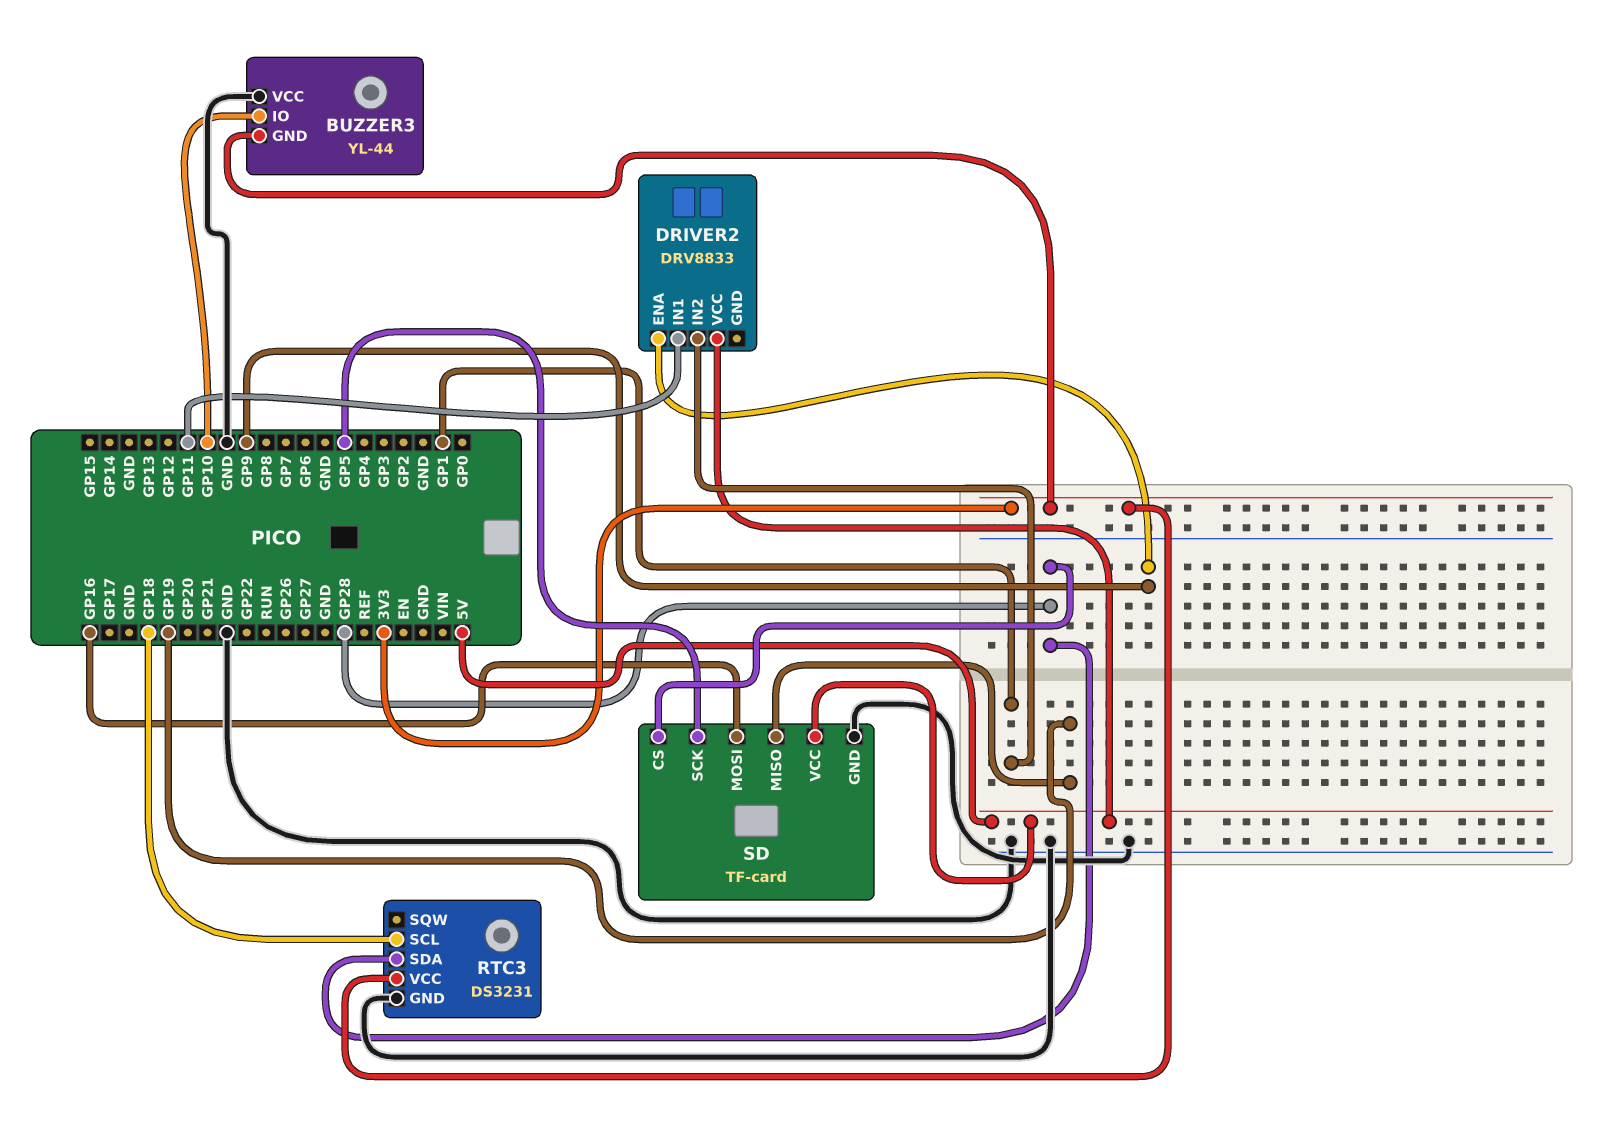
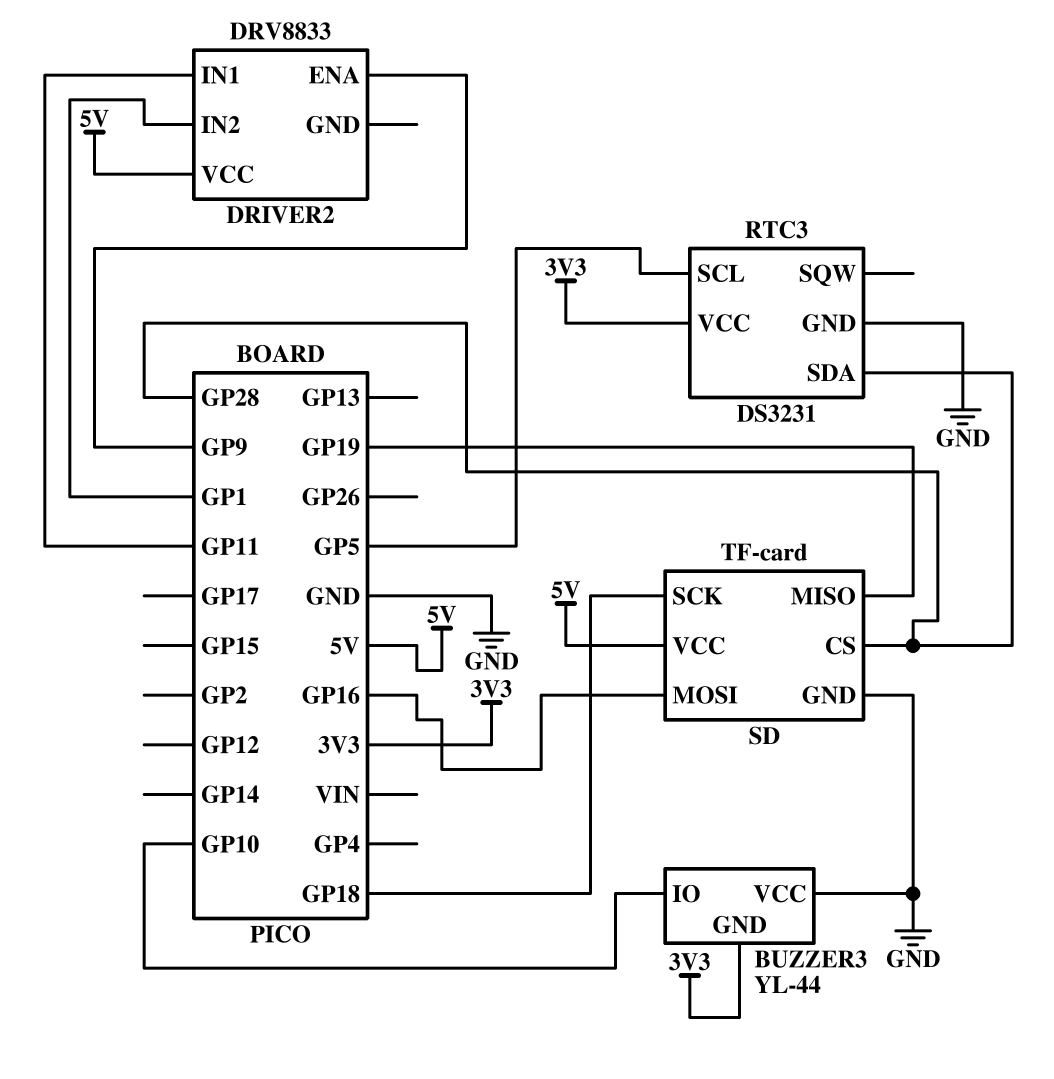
RTC3 pin SCL: GP18 -> GP5
SD pin SCK: GP5 -> GP18

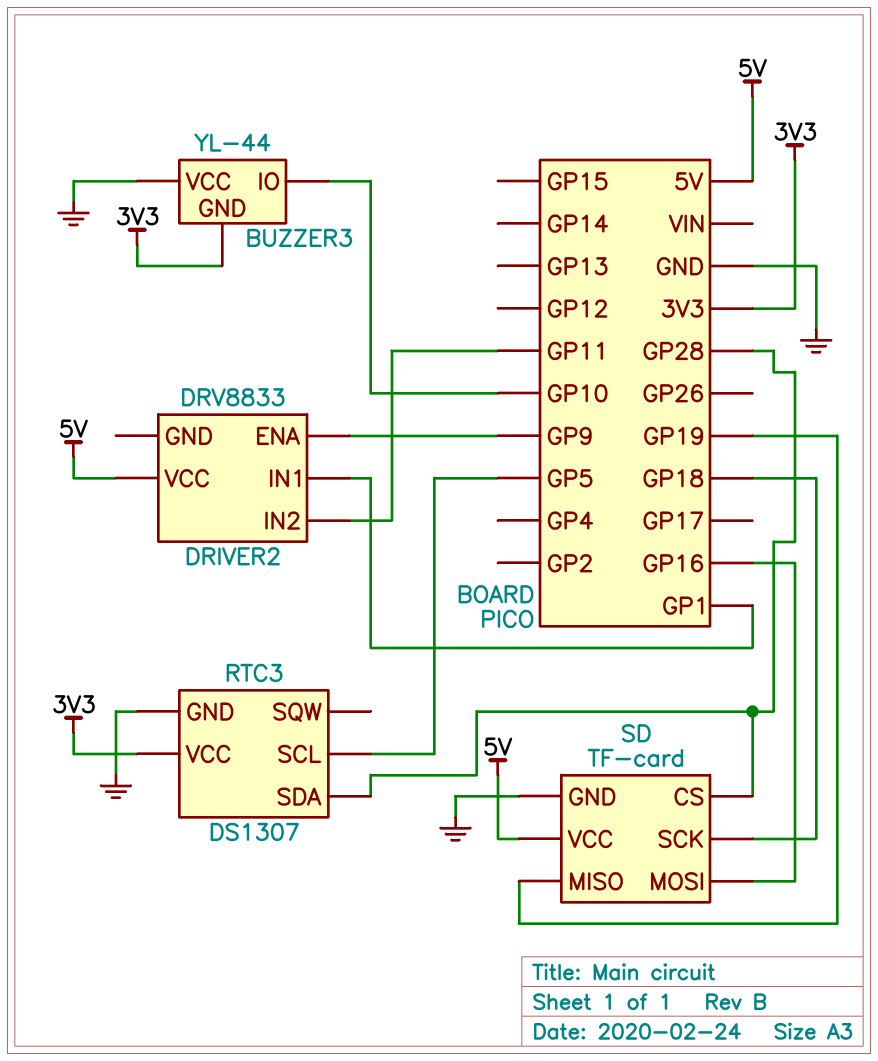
DRIVER2 pin IN1: GP11 -> GP1
DRIVER2 pin IN2: GP1 -> GP11
RTC3: DS3231 -> DS1307

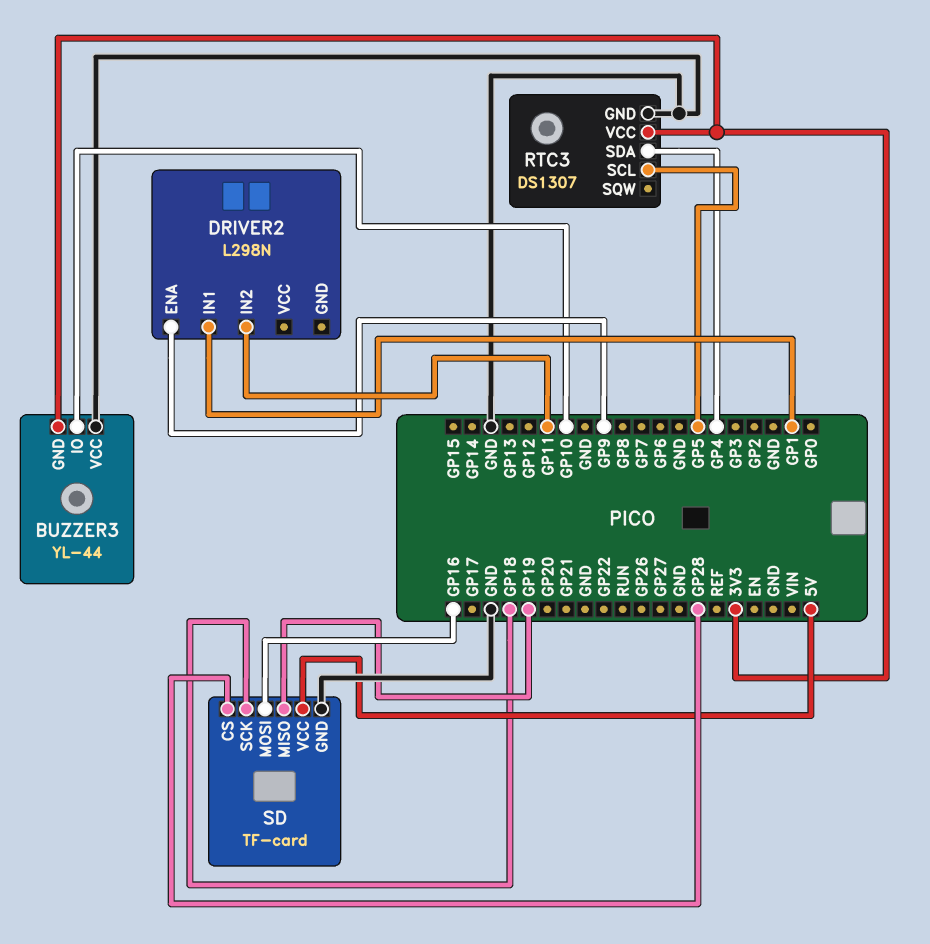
DRIVER2: DRV8833 -> L298N
DRIVER2 pin VCC: 5V -> none
RTC3 pin SDA: GP28 -> GP4

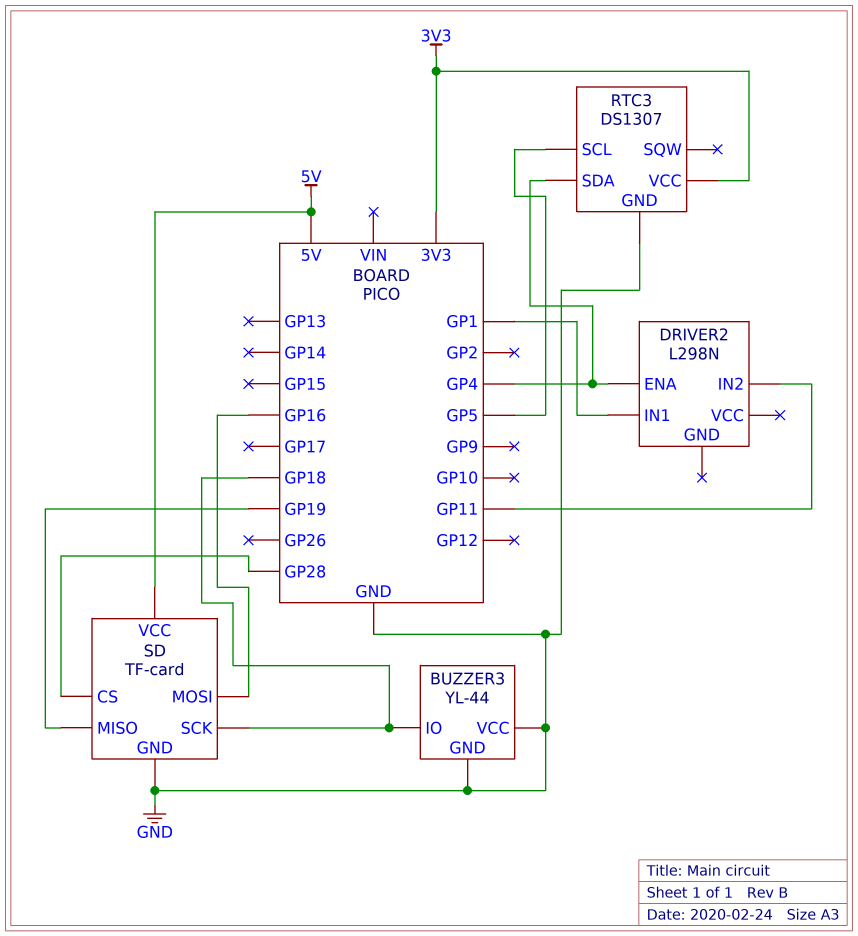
BUZZER3 pin GND: 3V3 -> GND
BUZZER3 pin IO: GP10 -> GP18
DRIVER2 pin ENA: GP9 -> GP4

